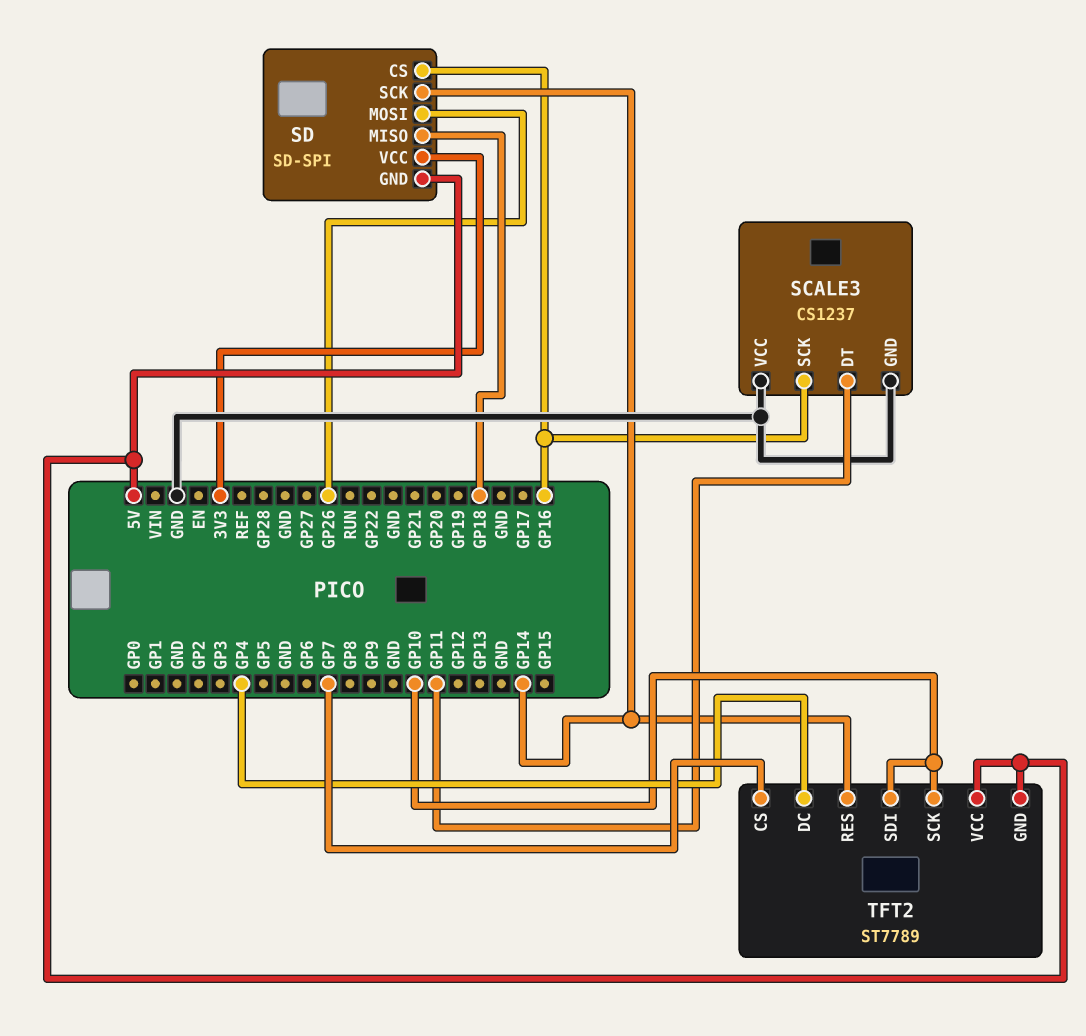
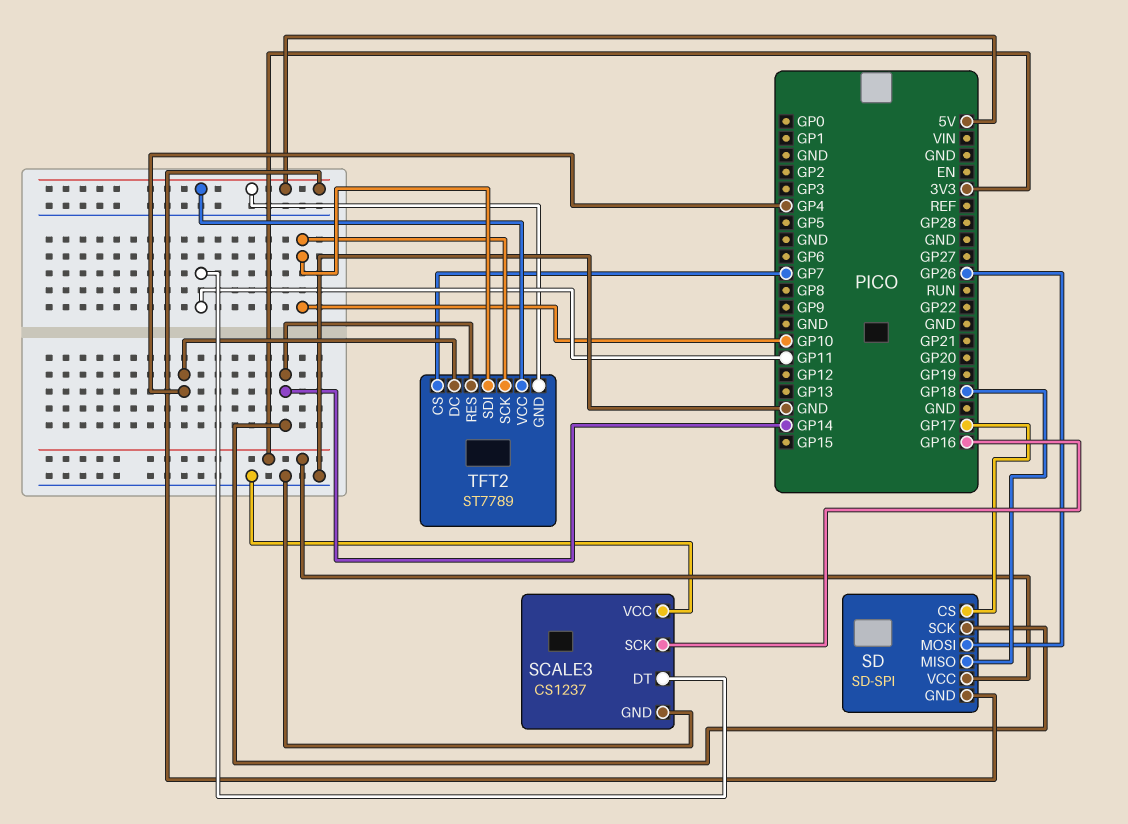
SD pin CS: GP16 -> GP17

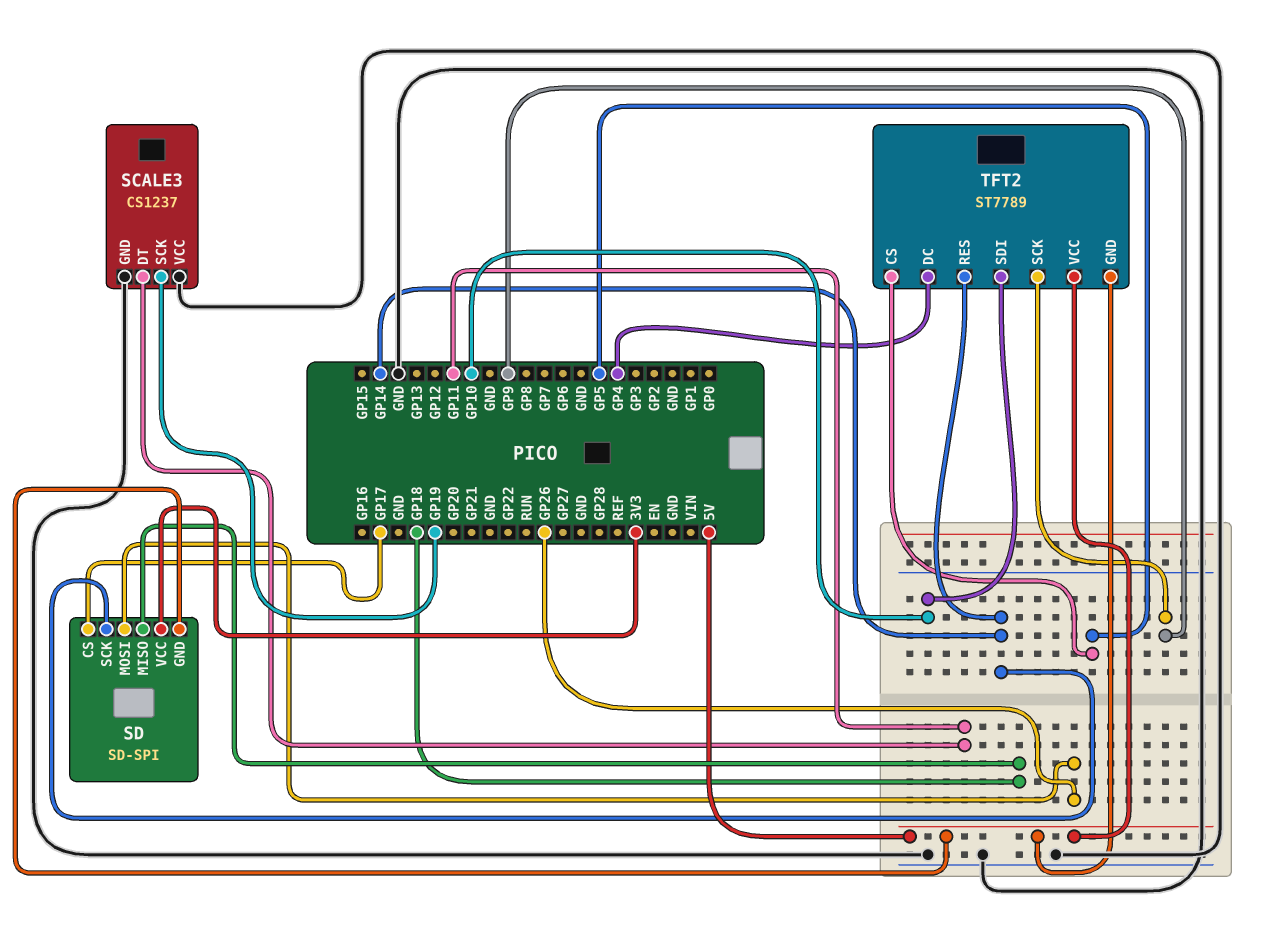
SCALE3 pin SCK: GP16 -> GP19
TFT2 pin CS: GP7 -> GP5
TFT2 pin SCK: GP10 -> GP9

